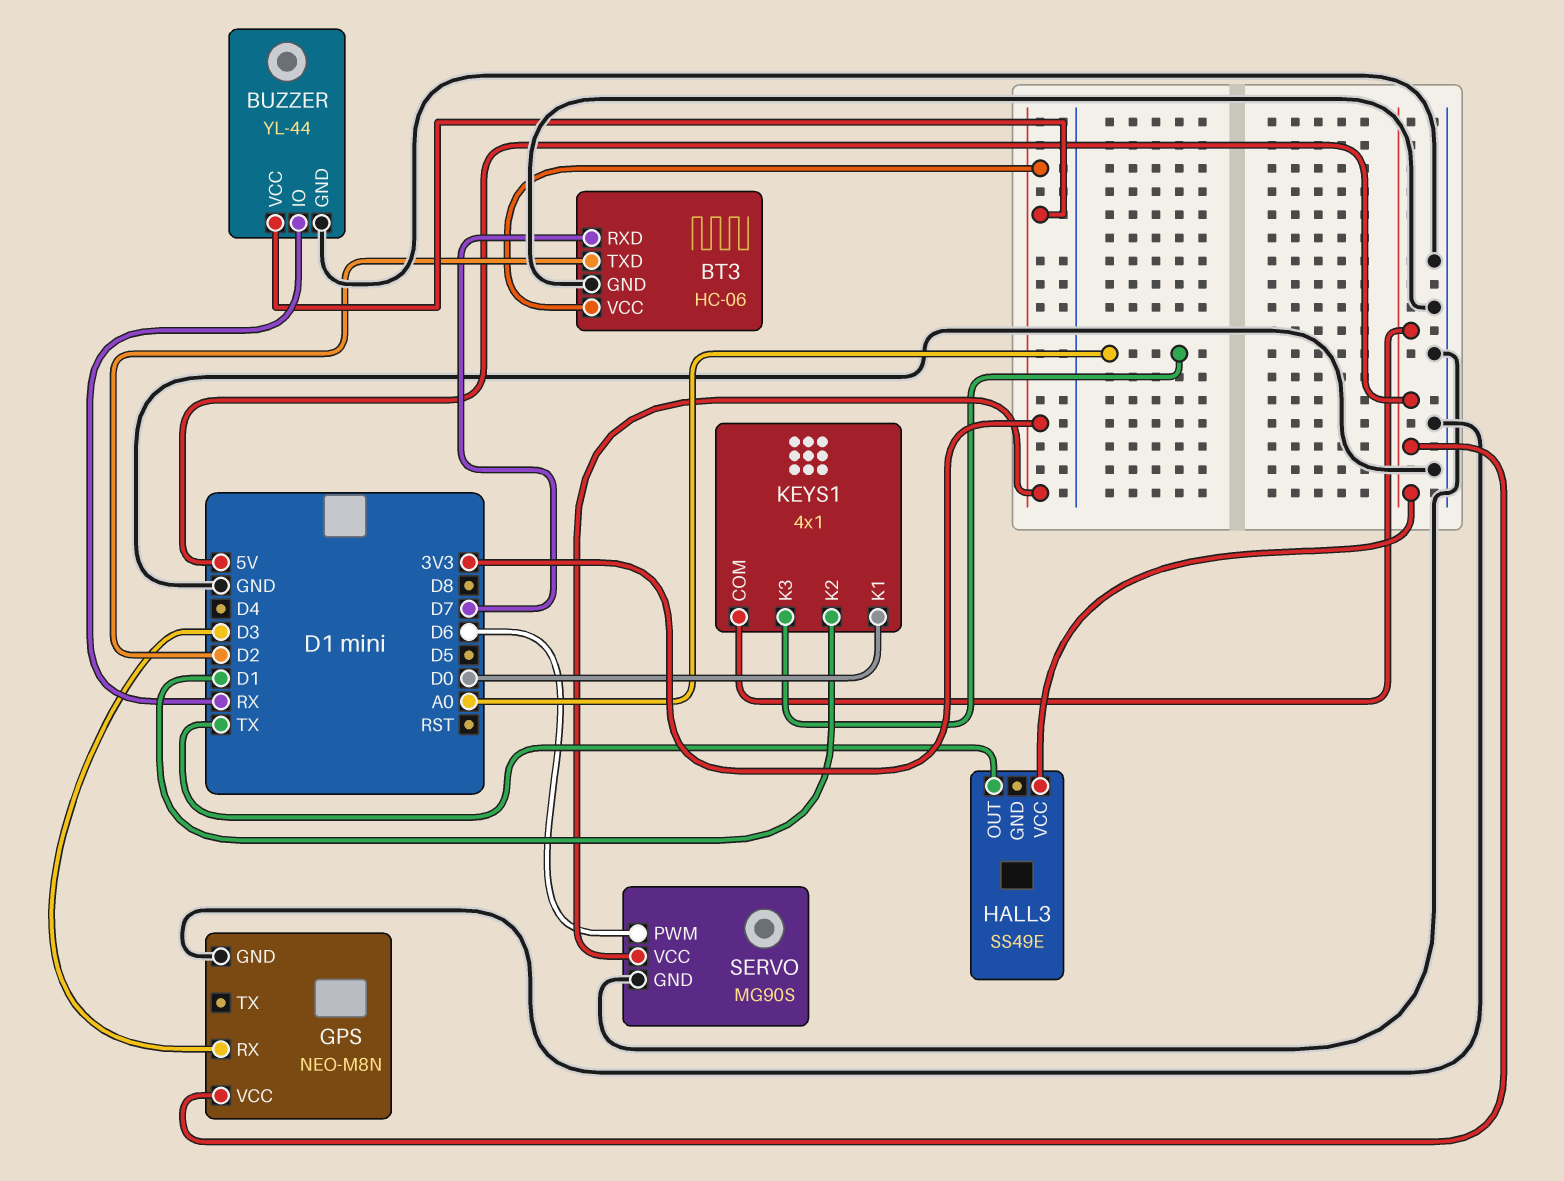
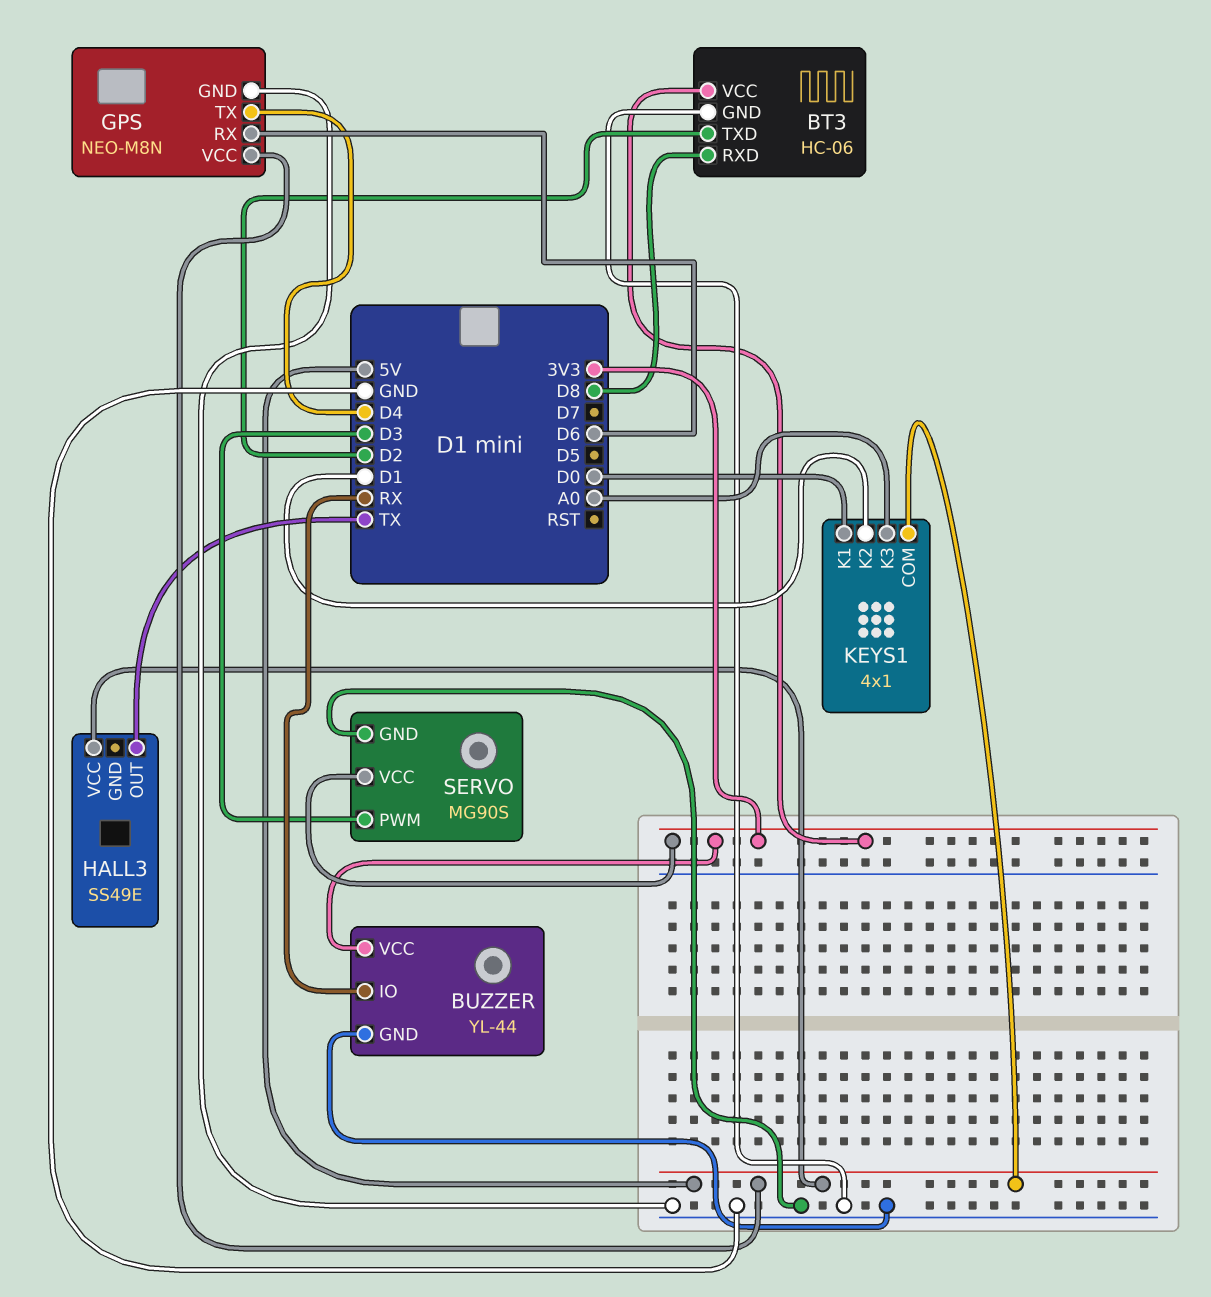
BT3 pin RXD: D7 -> D8
GPS pin RX: D3 -> D6
GPS pin TX: none -> D4
SERVO pin PWM: D6 -> D3

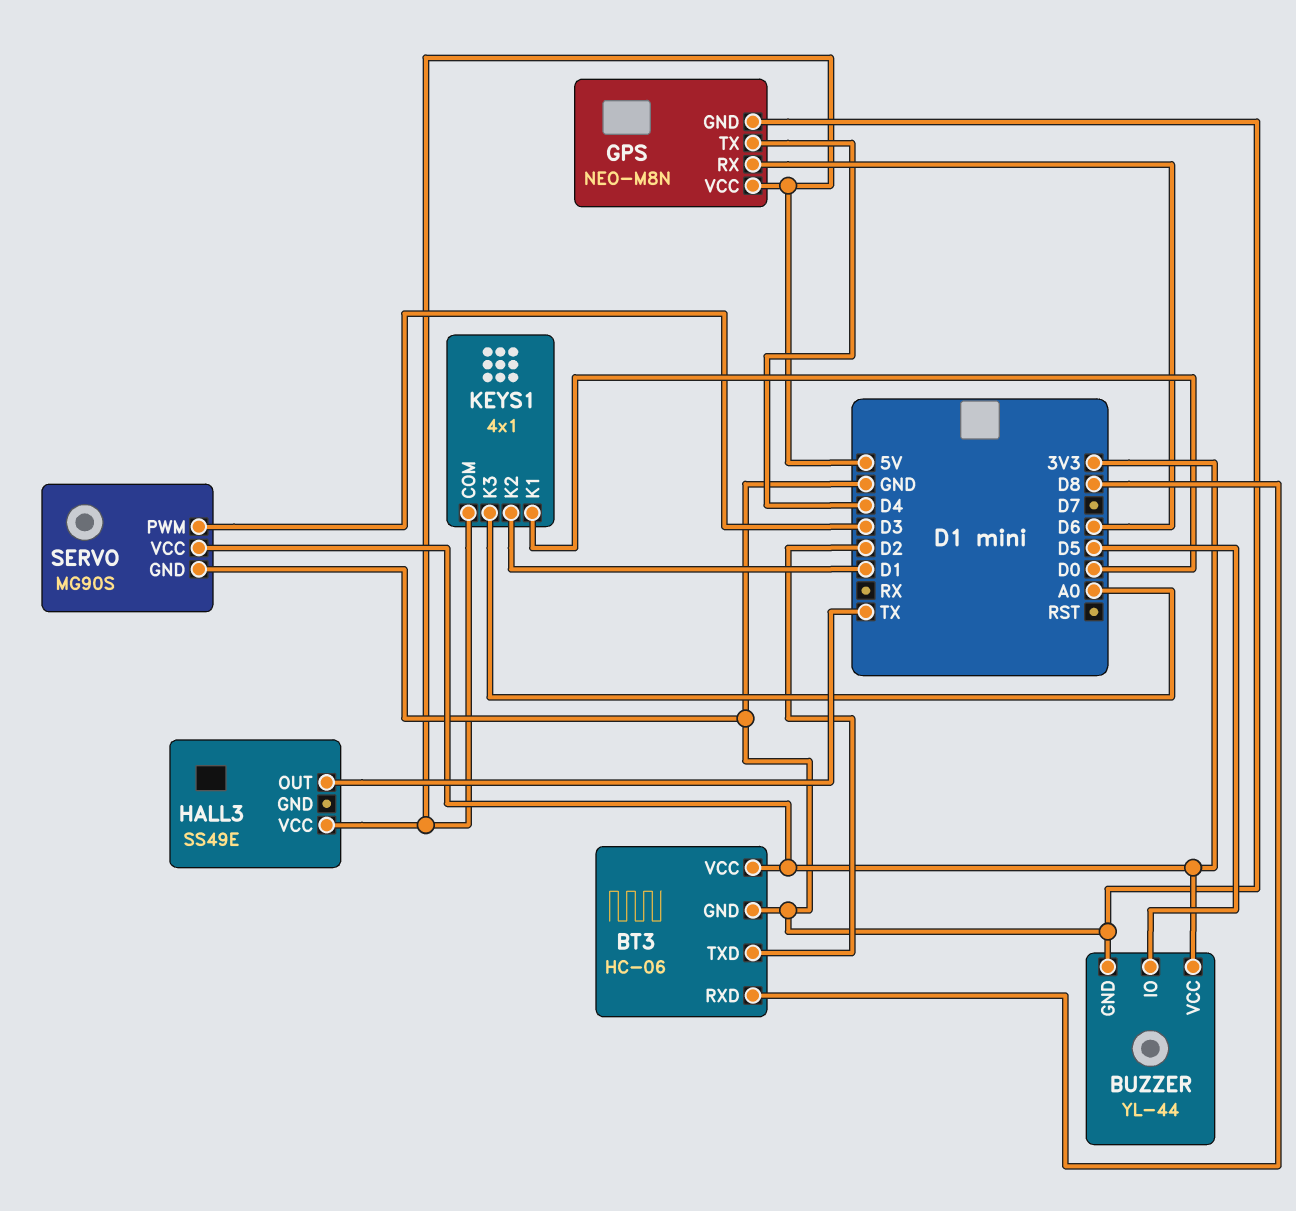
BUZZER pin IO: RX -> D5

